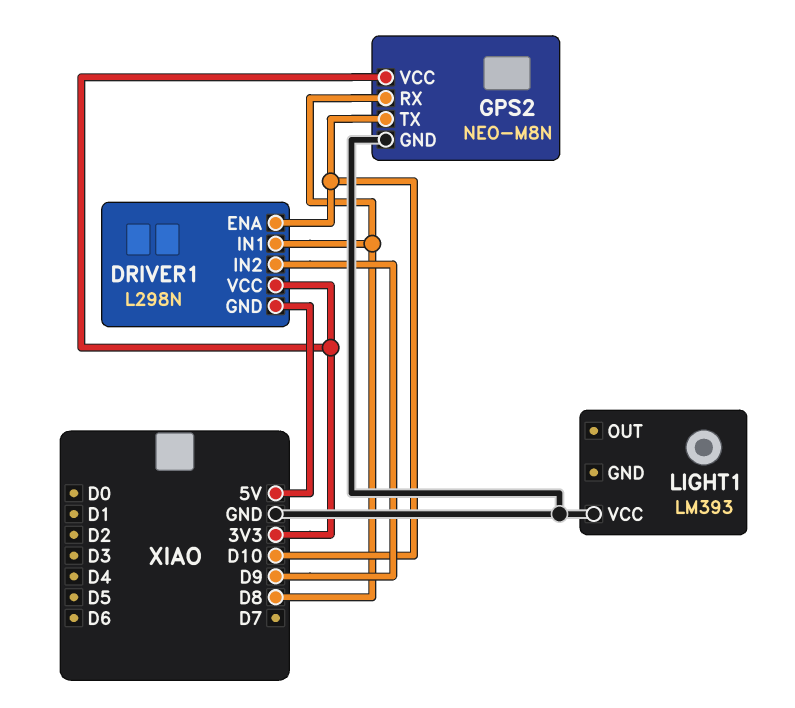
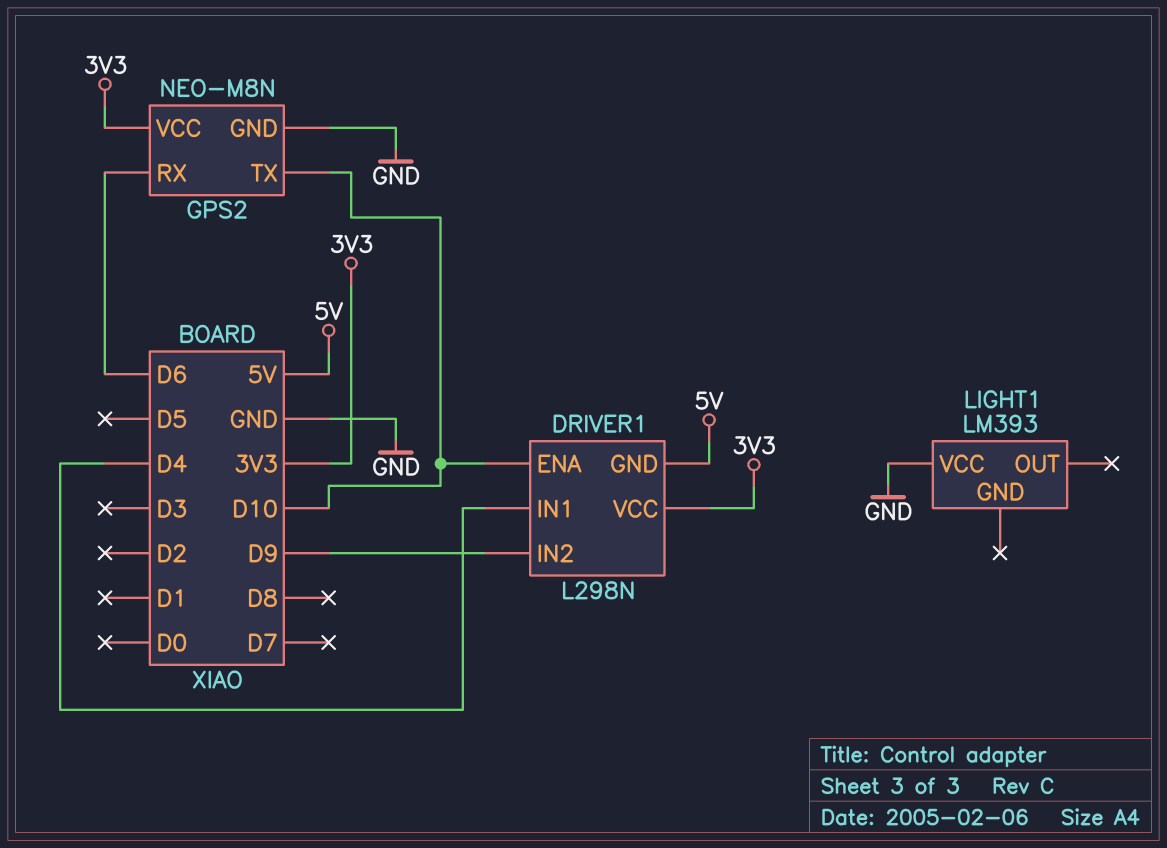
DRIVER1 pin IN1: D8 -> D4
GPS2 pin RX: D8 -> D6

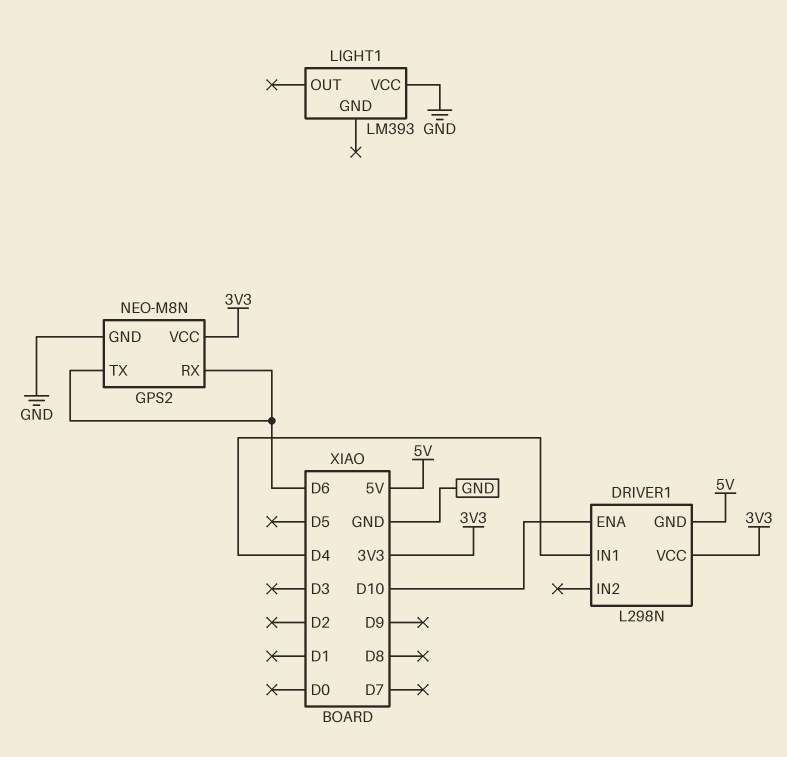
DRIVER1 pin IN2: D9 -> none
GPS2 pin TX: D10 -> D6

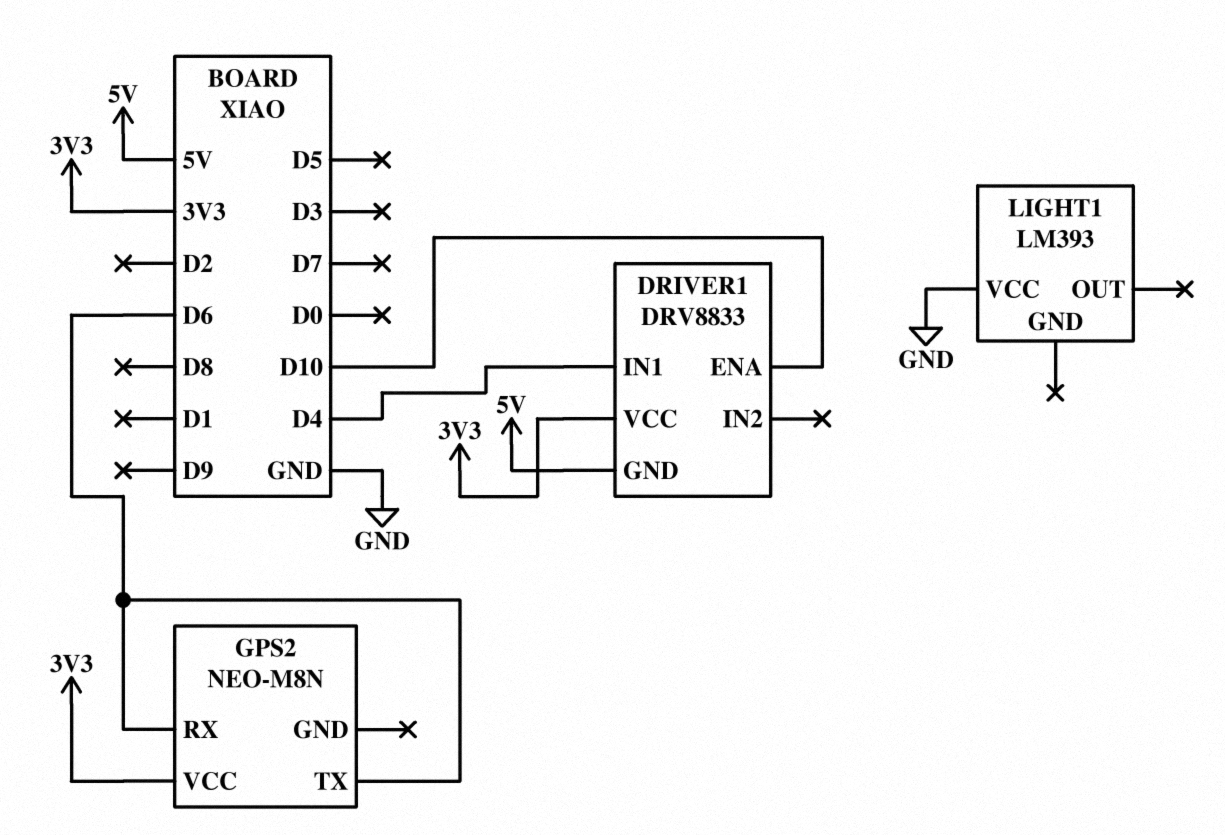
DRIVER1: L298N -> DRV8833
GPS2 pin GND: GND -> none

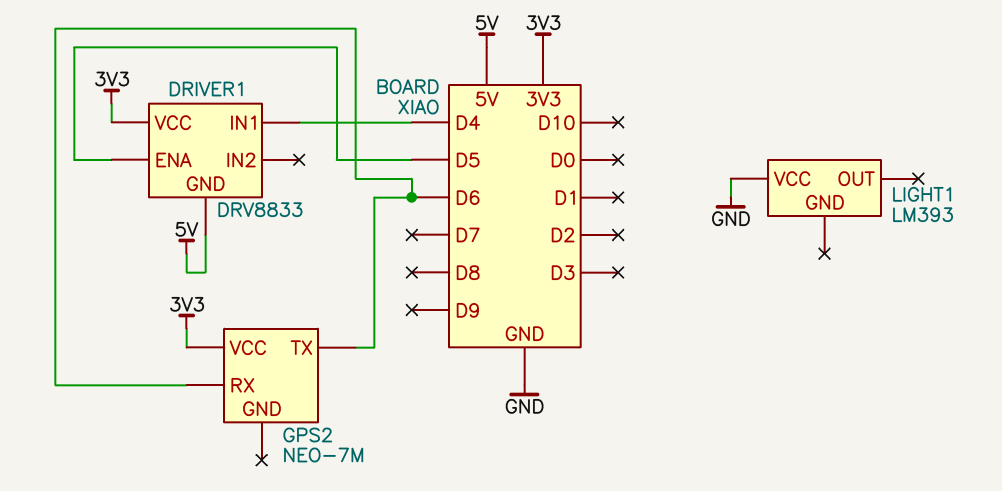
DRIVER1 pin ENA: D10 -> D5
GPS2: NEO-M8N -> NEO-7M

